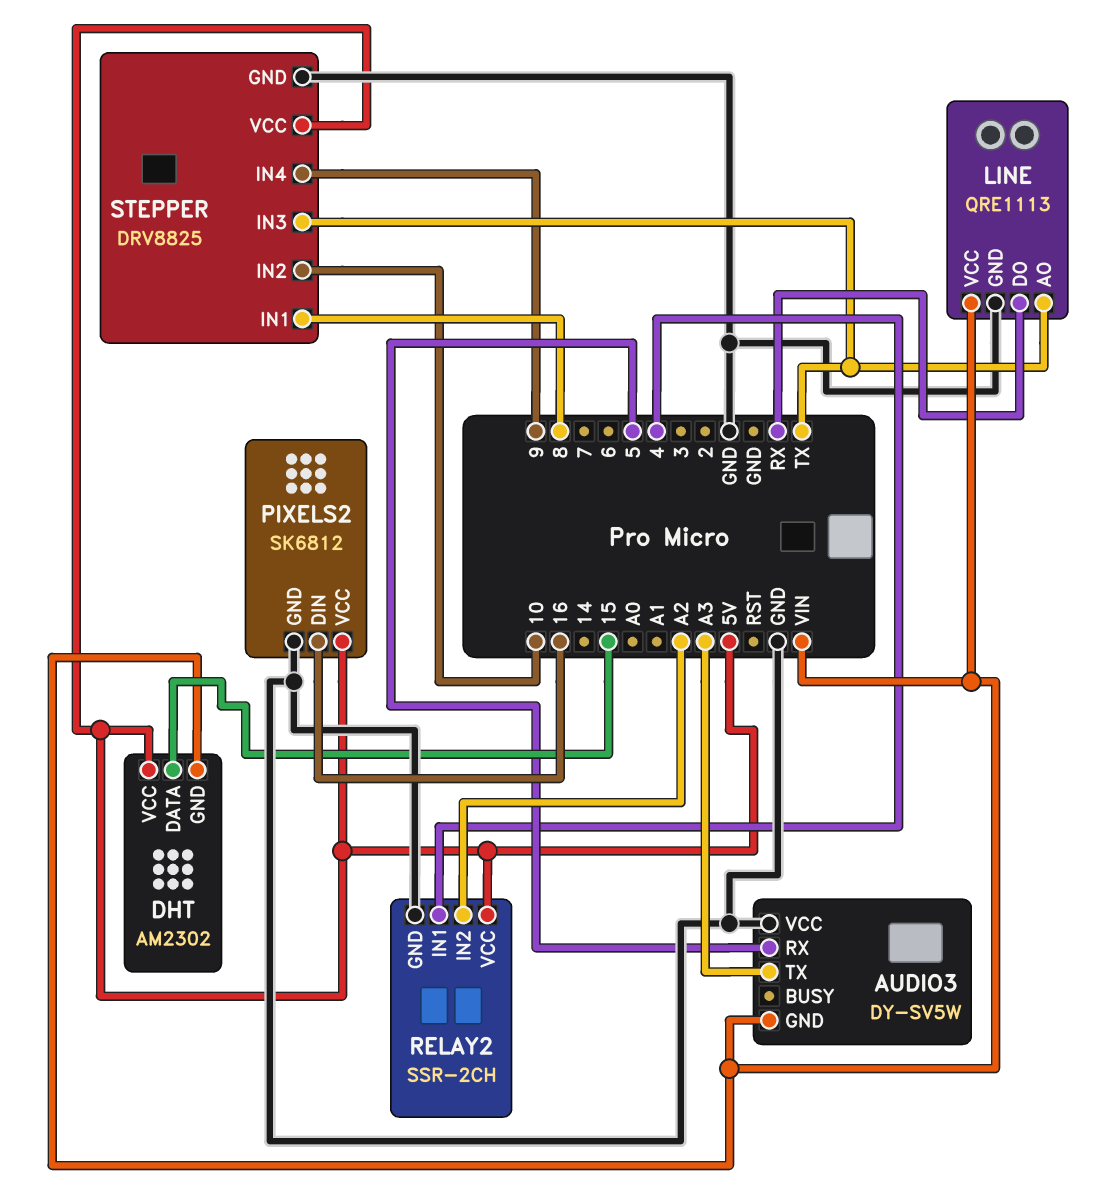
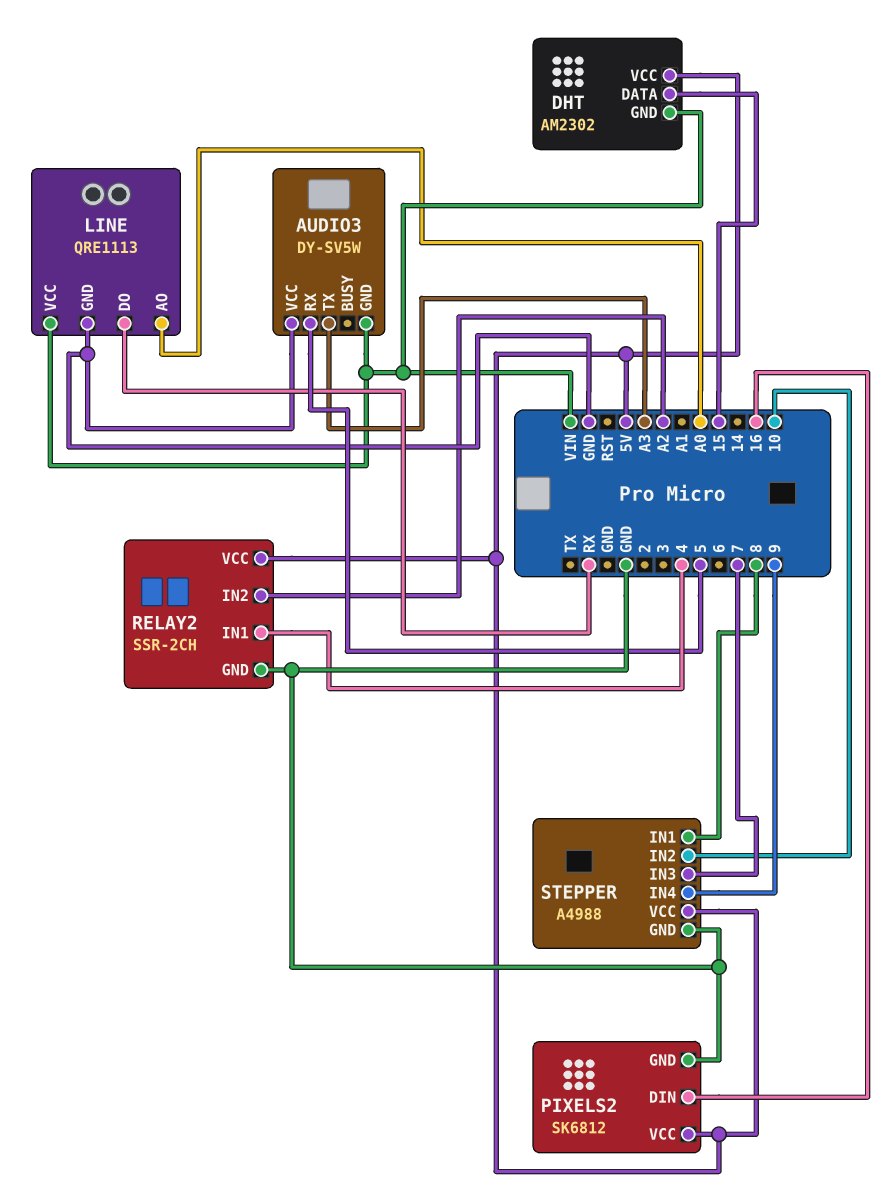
LINE pin AO: TX -> A0
STEPPER: DRV8825 -> A4988
STEPPER pin IN3: TX -> 7

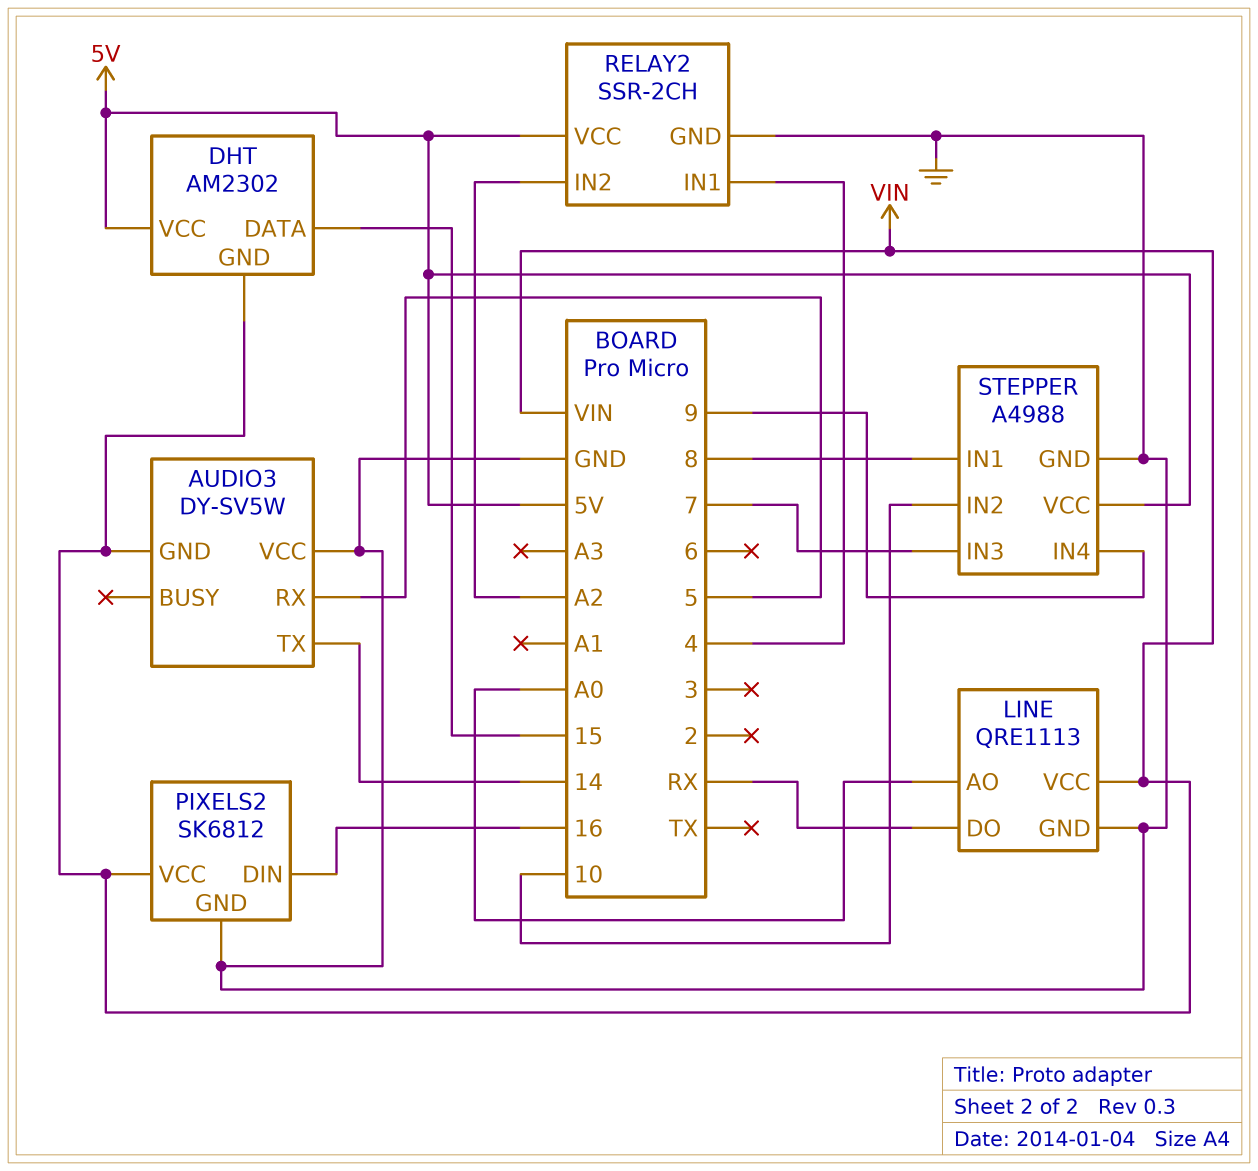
AUDIO3 pin TX: A3 -> 14
PIXELS2 pin VCC: 5V -> VIN

